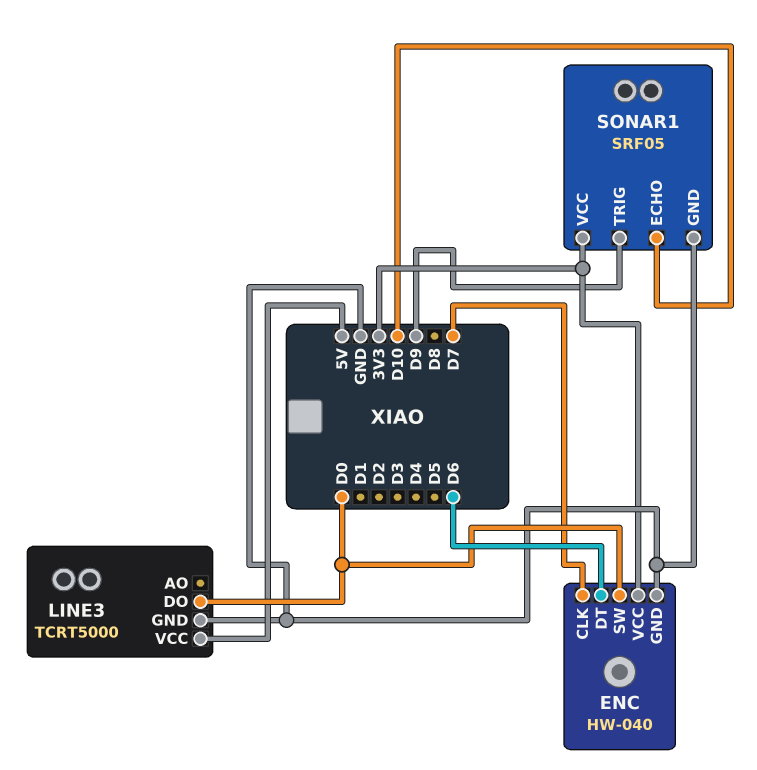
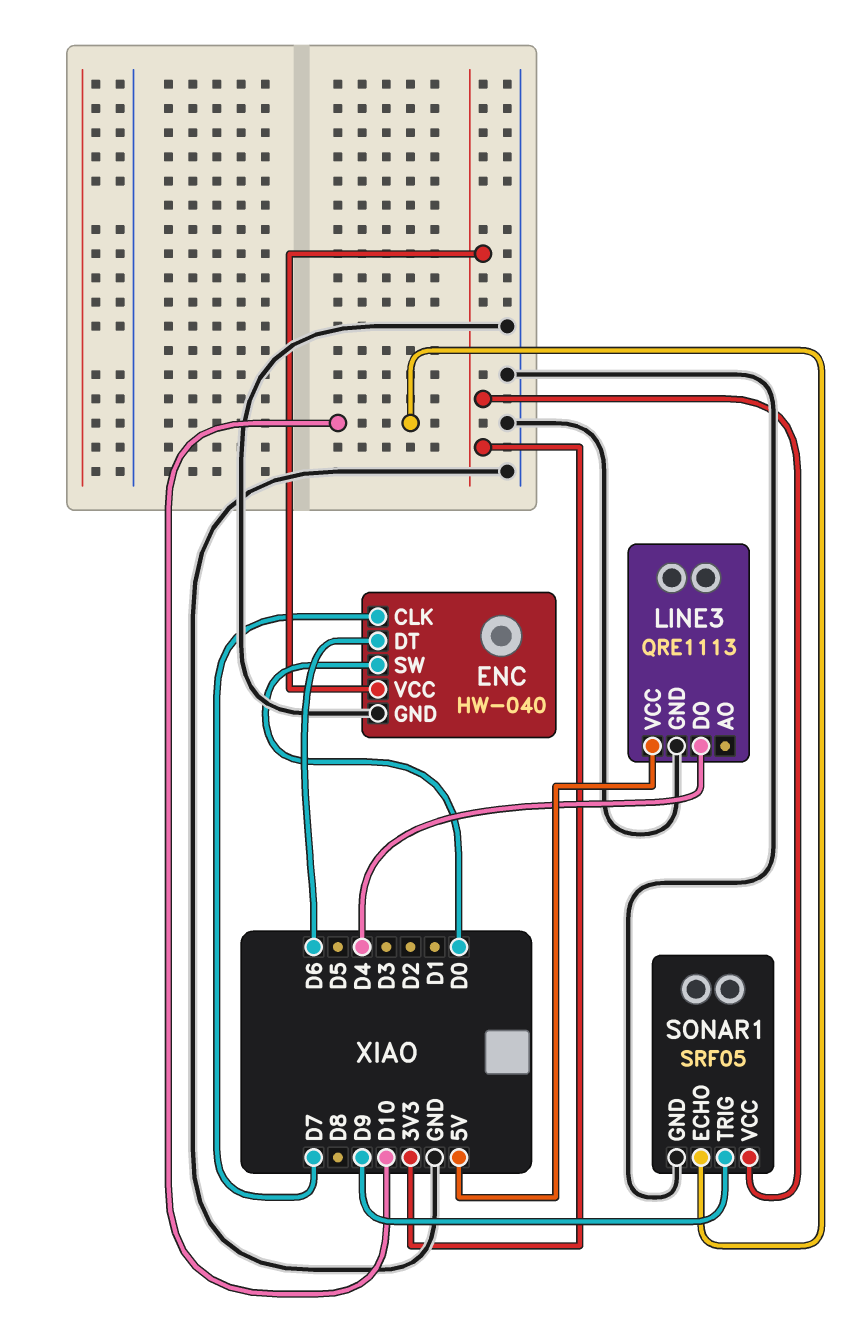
LINE3: TCRT5000 -> QRE1113
LINE3 pin DO: D0 -> D4

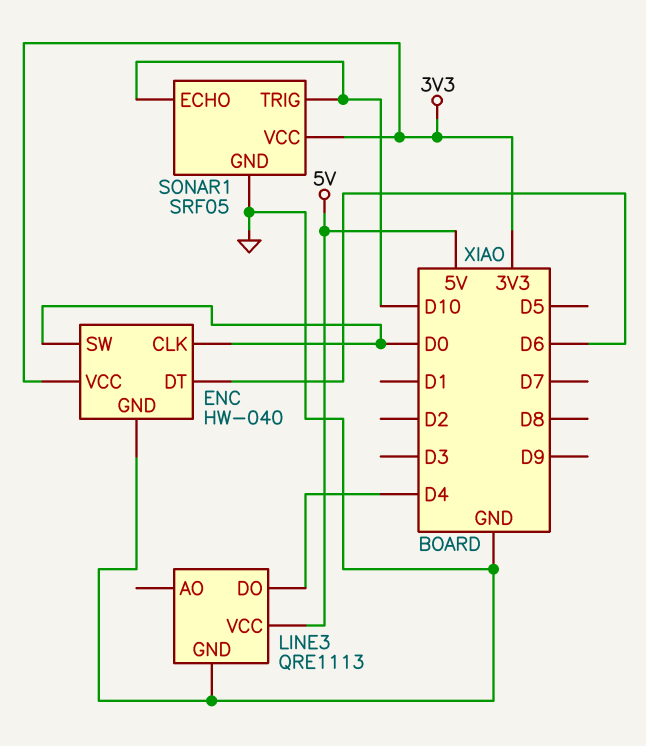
ENC pin CLK: D7 -> D0
SONAR1 pin TRIG: D9 -> D10

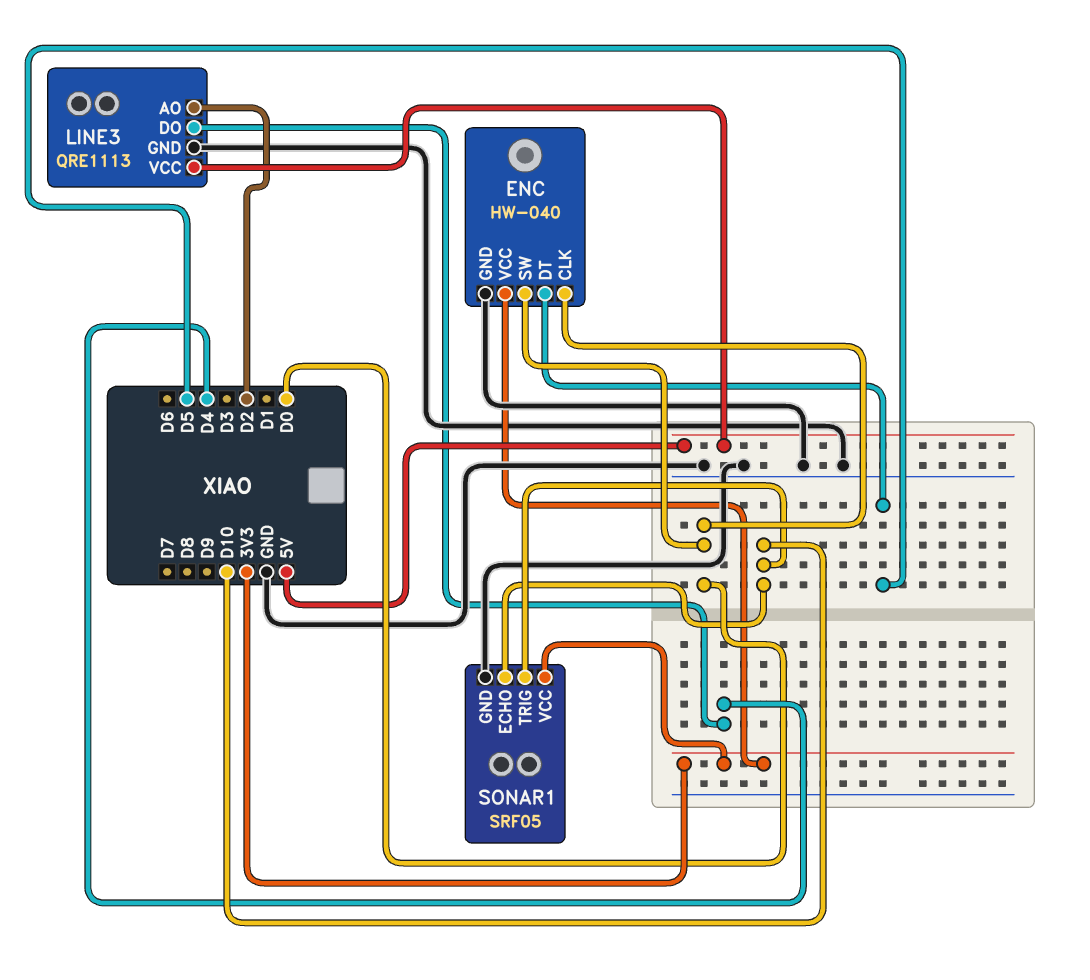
ENC pin DT: D6 -> D5
LINE3 pin AO: none -> D2

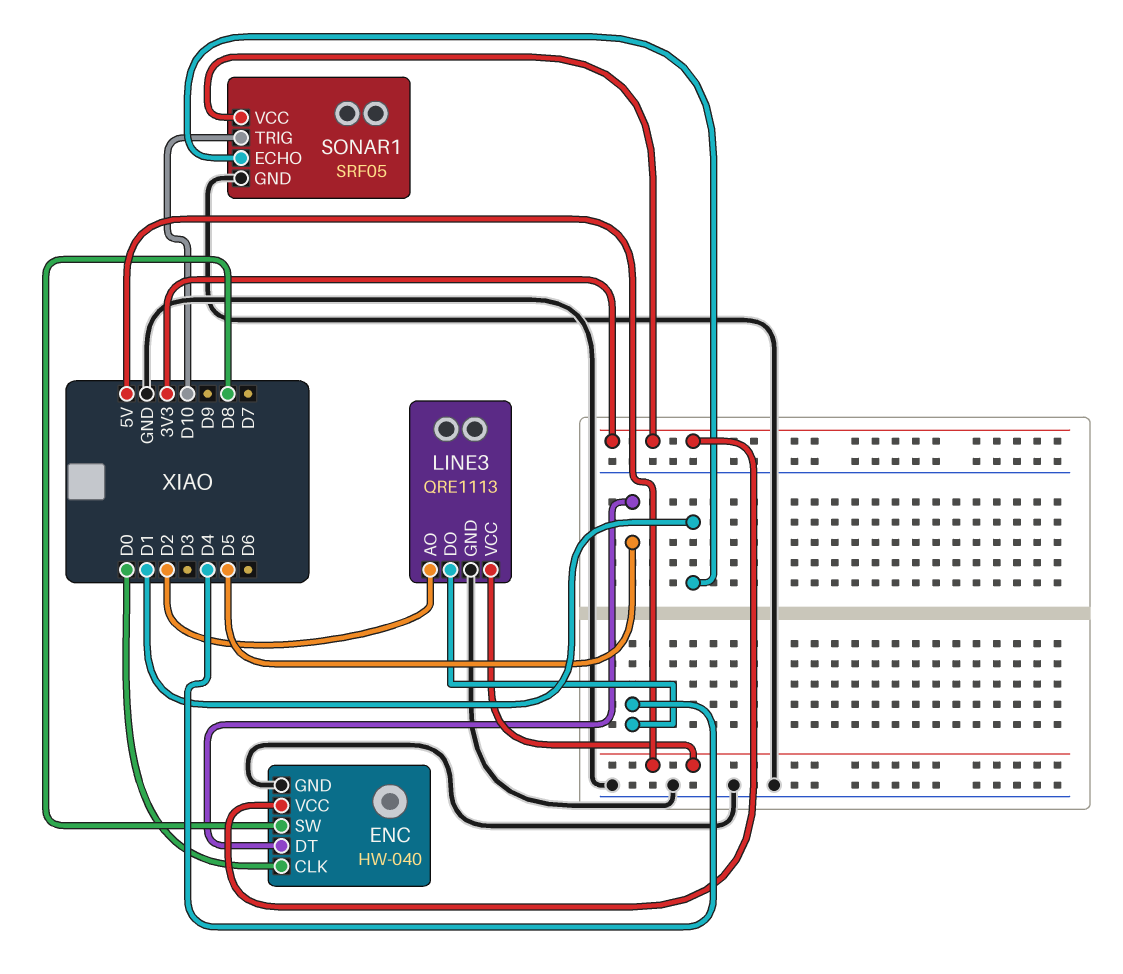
ENC pin SW: D0 -> D8
SONAR1 pin ECHO: D10 -> D1

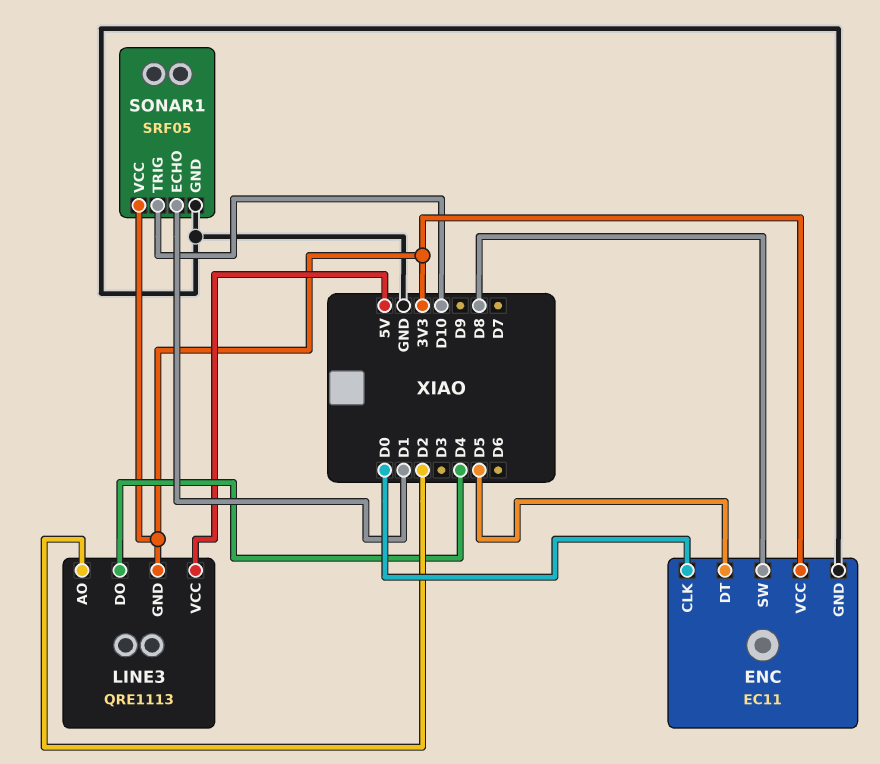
ENC: HW-040 -> EC11
LINE3 pin GND: GND -> 3V3

